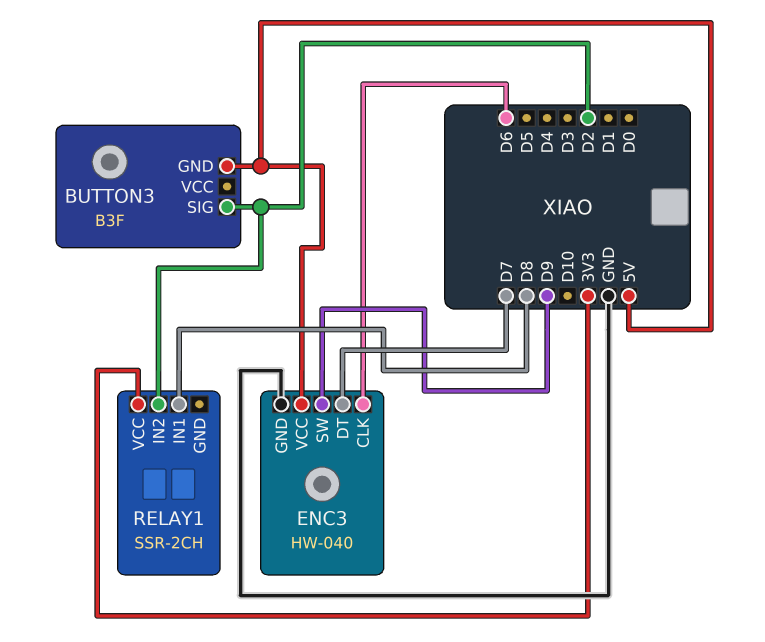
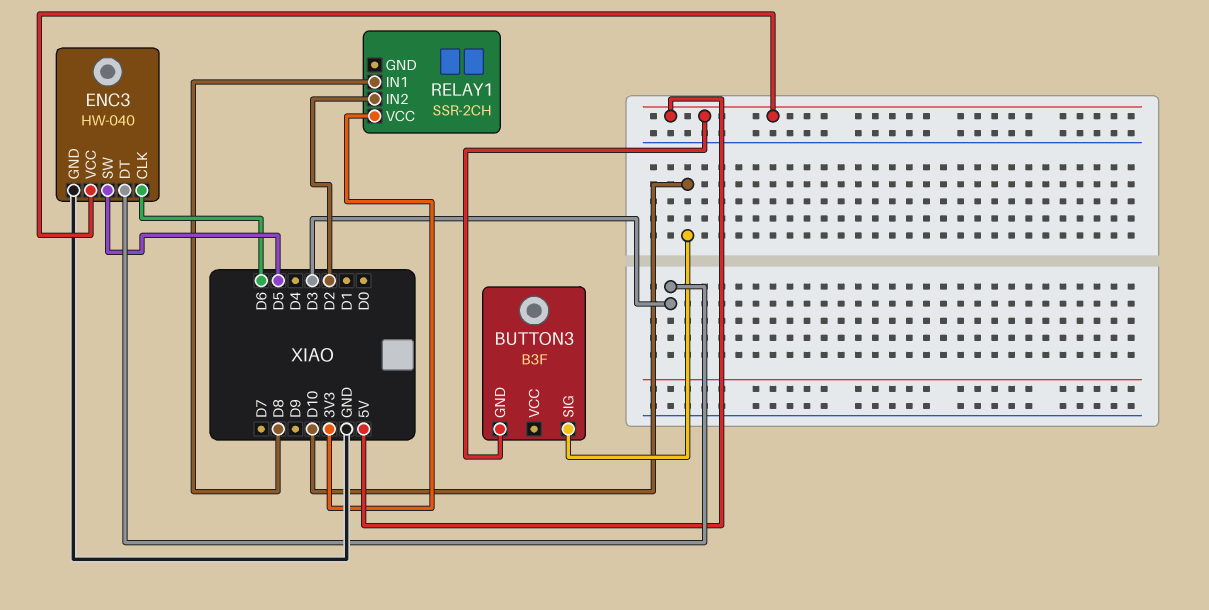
BUTTON3 pin SIG: D2 -> D10
ENC3 pin DT: D7 -> D3
ENC3 pin SW: D9 -> D5

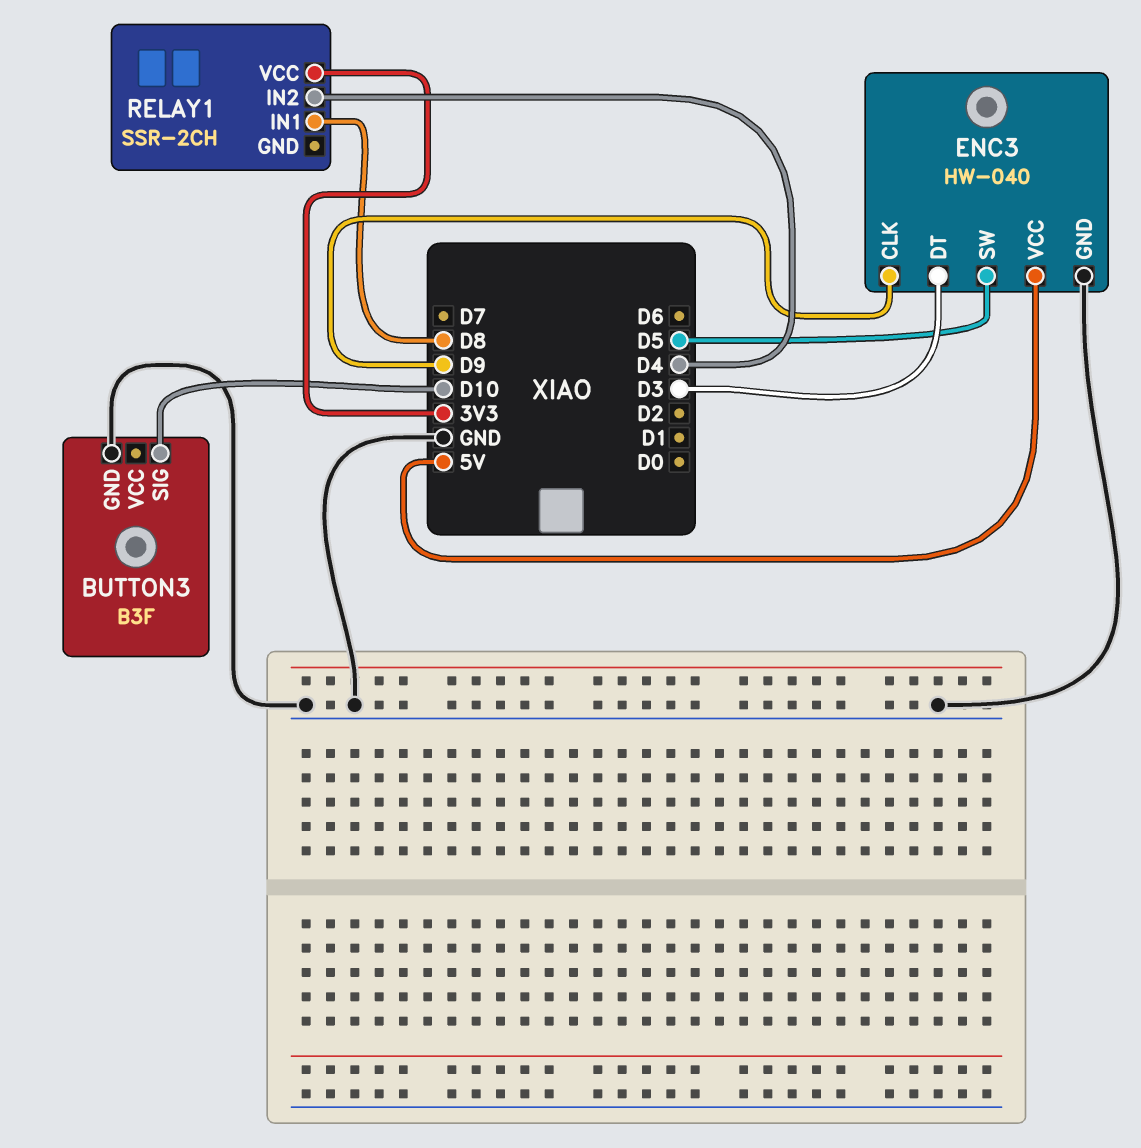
BUTTON3 pin GND: 5V -> GND
ENC3 pin CLK: D6 -> D9
RELAY1 pin IN2: D2 -> D4

